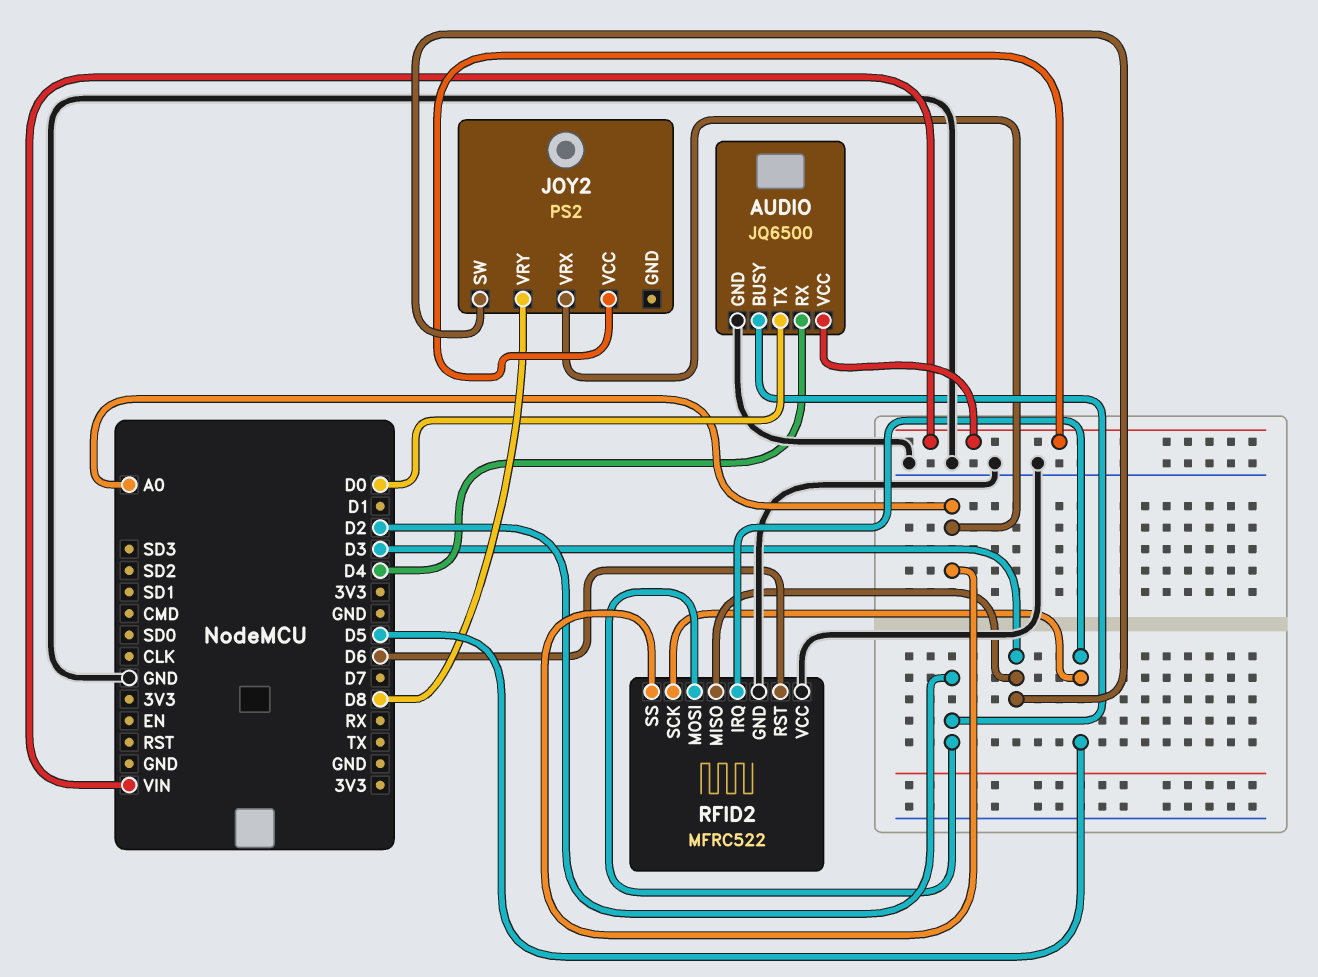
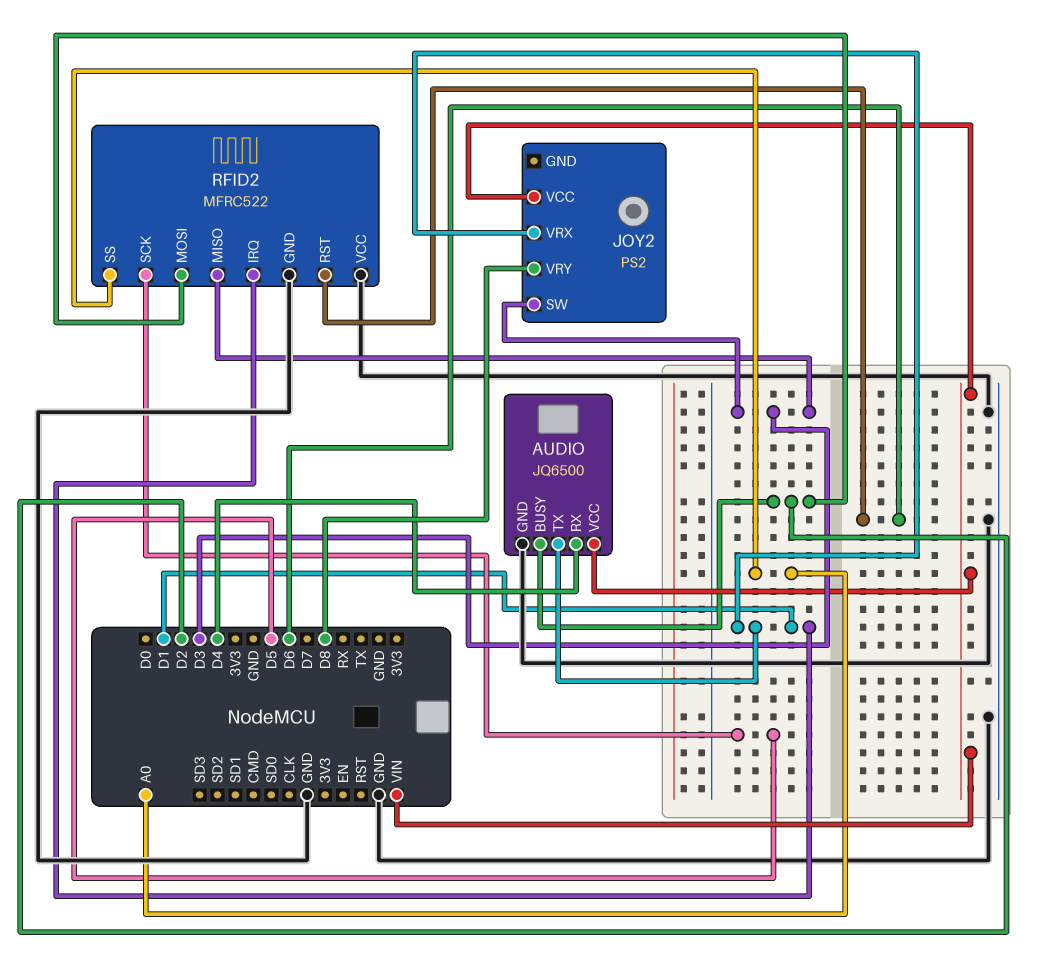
AUDIO pin TX: D0 -> D1
JOY2 pin VRX: A0 -> D1
RFID2 pin IRQ: D5 -> D1

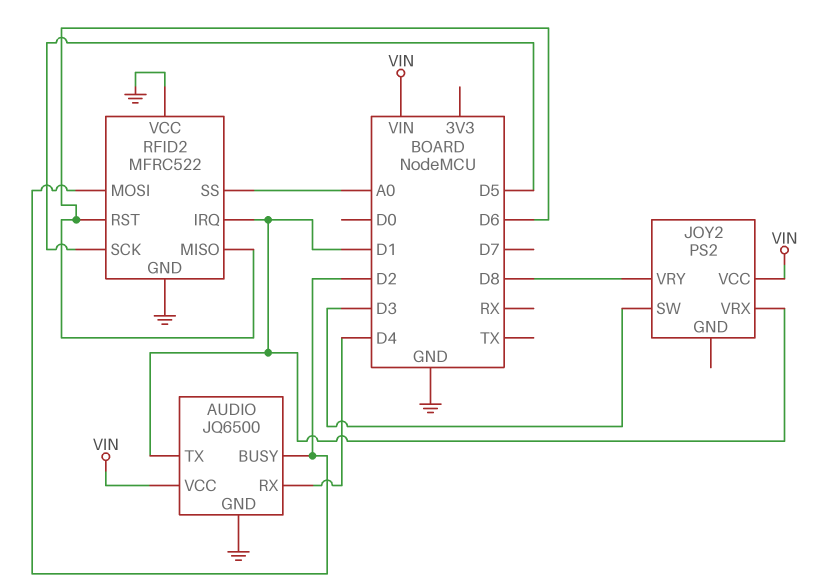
RFID2 pin MISO: D3 -> D6

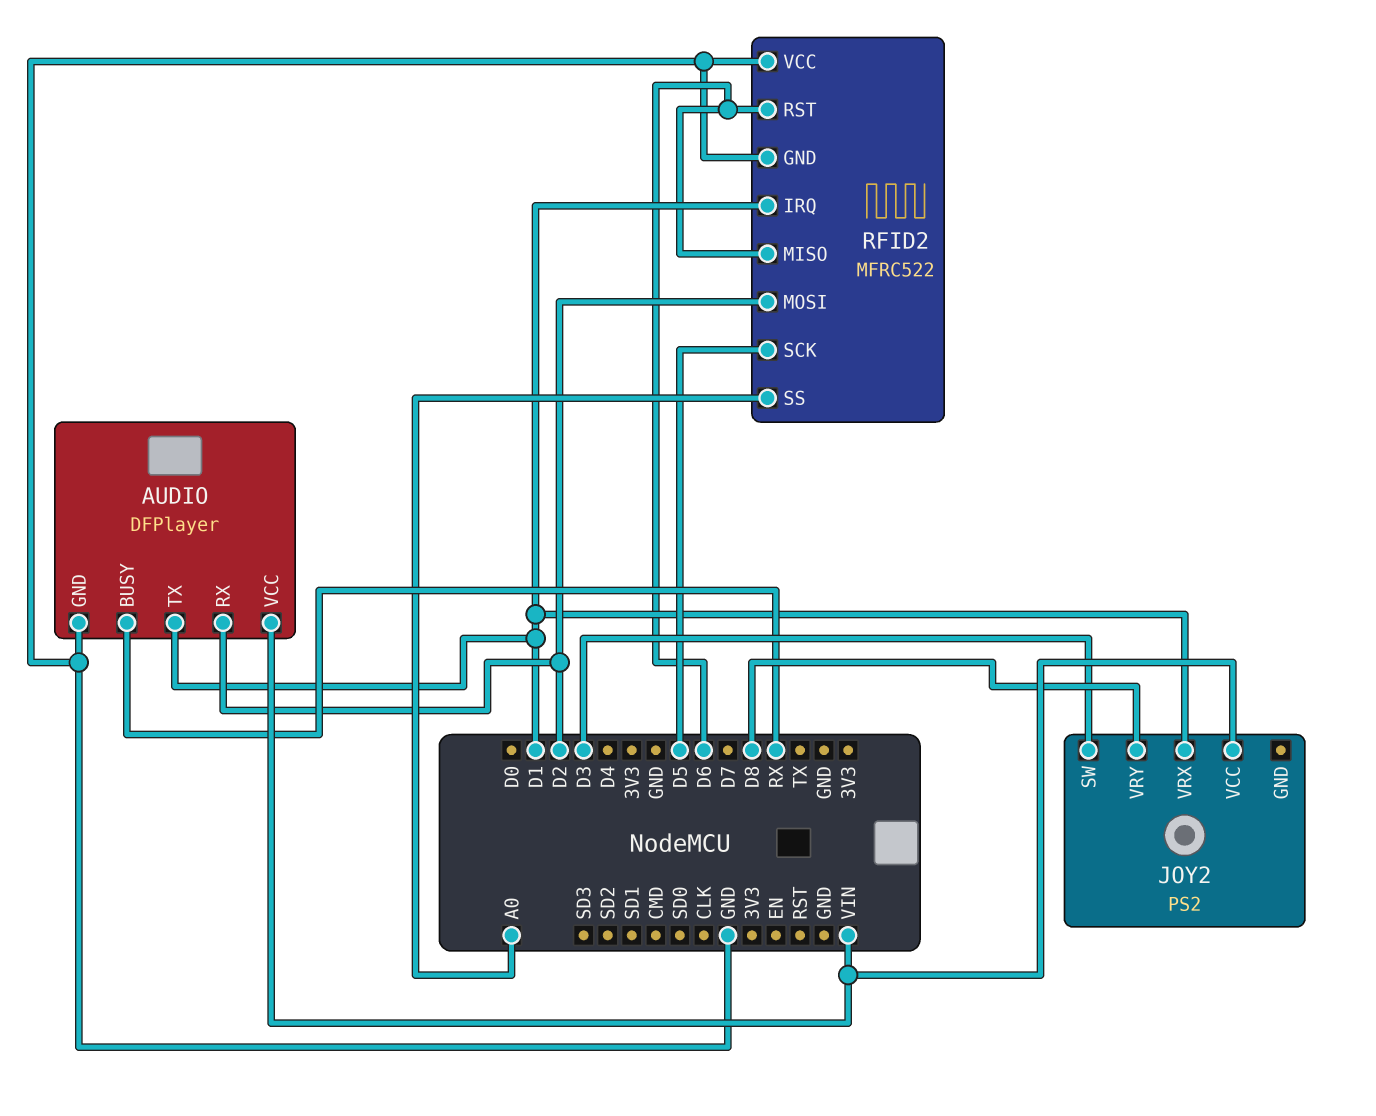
AUDIO: JQ6500 -> DFPlayer
AUDIO pin BUSY: D2 -> RX
AUDIO pin RX: D4 -> D2

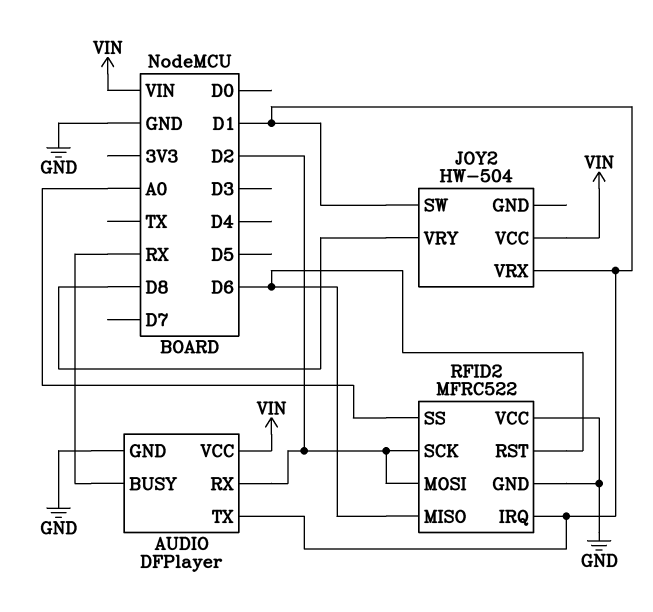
JOY2: PS2 -> HW-504
JOY2 pin SW: D3 -> D1
RFID2 pin SCK: D5 -> D2

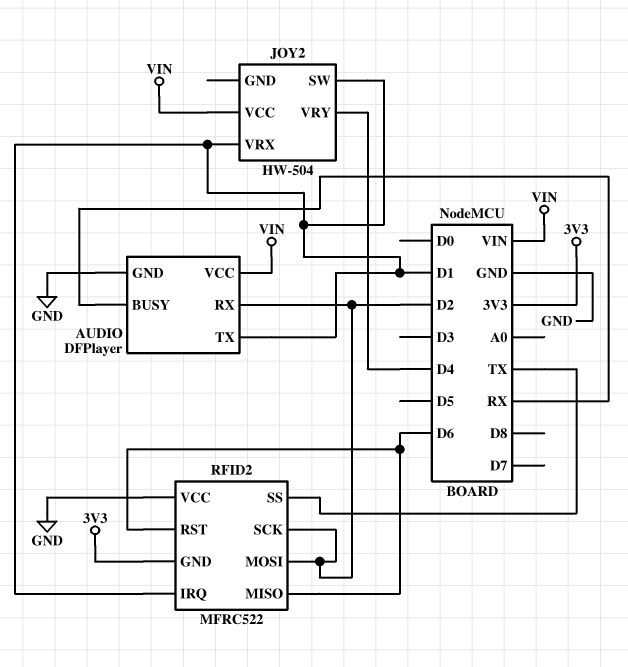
JOY2 pin VRY: D8 -> D4
RFID2 pin GND: GND -> 3V3
RFID2 pin SS: A0 -> TX

